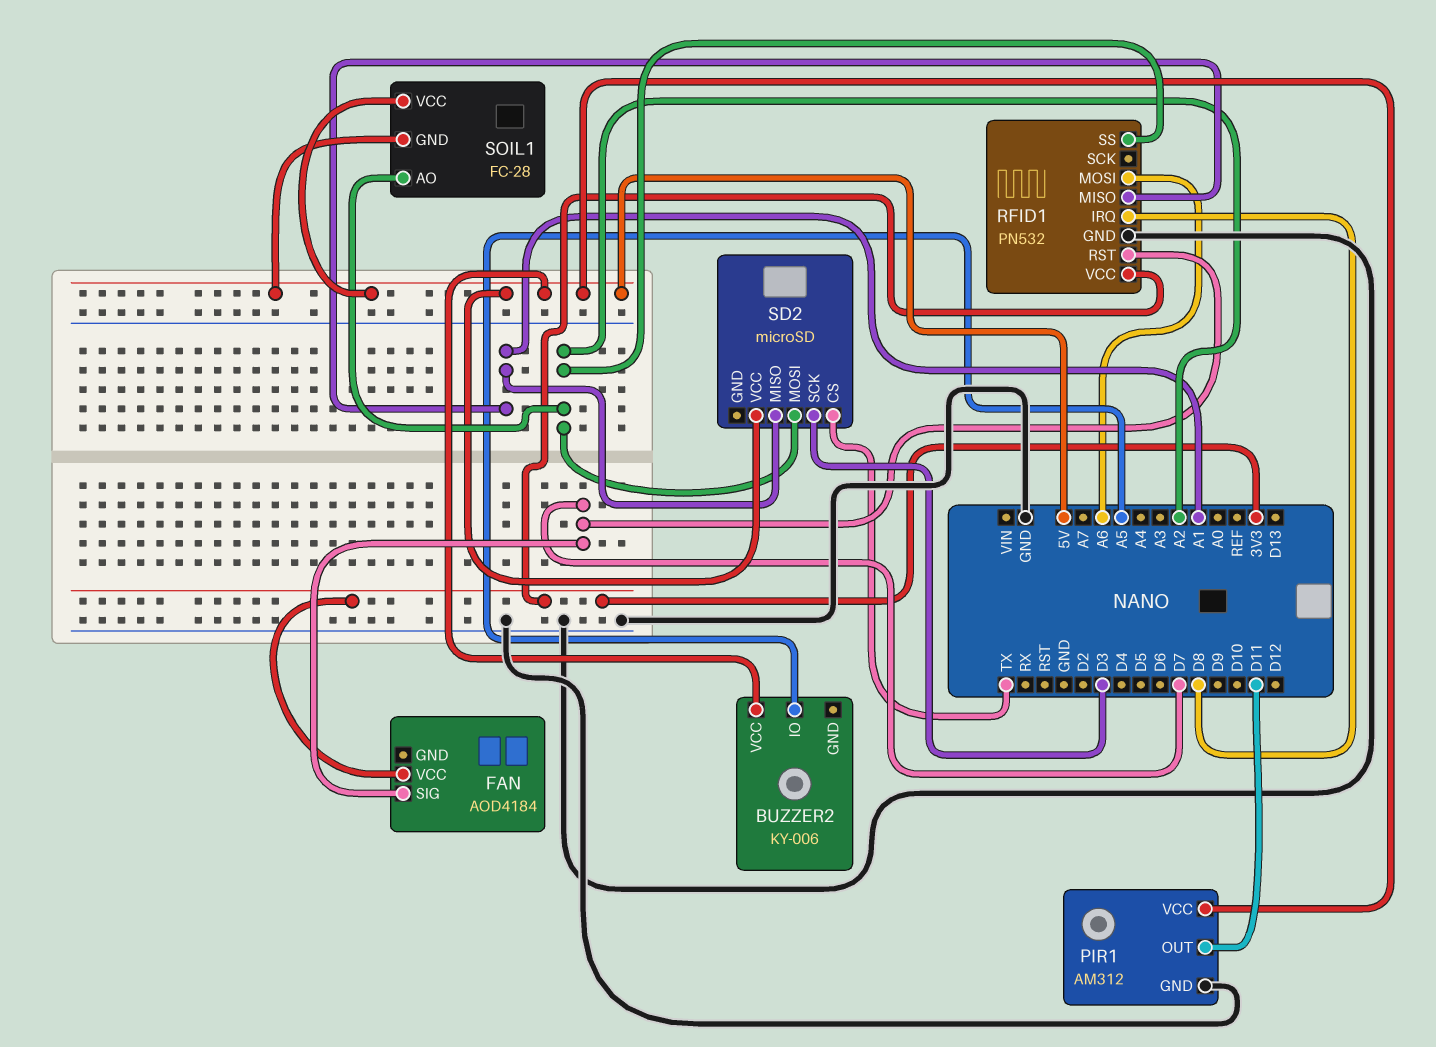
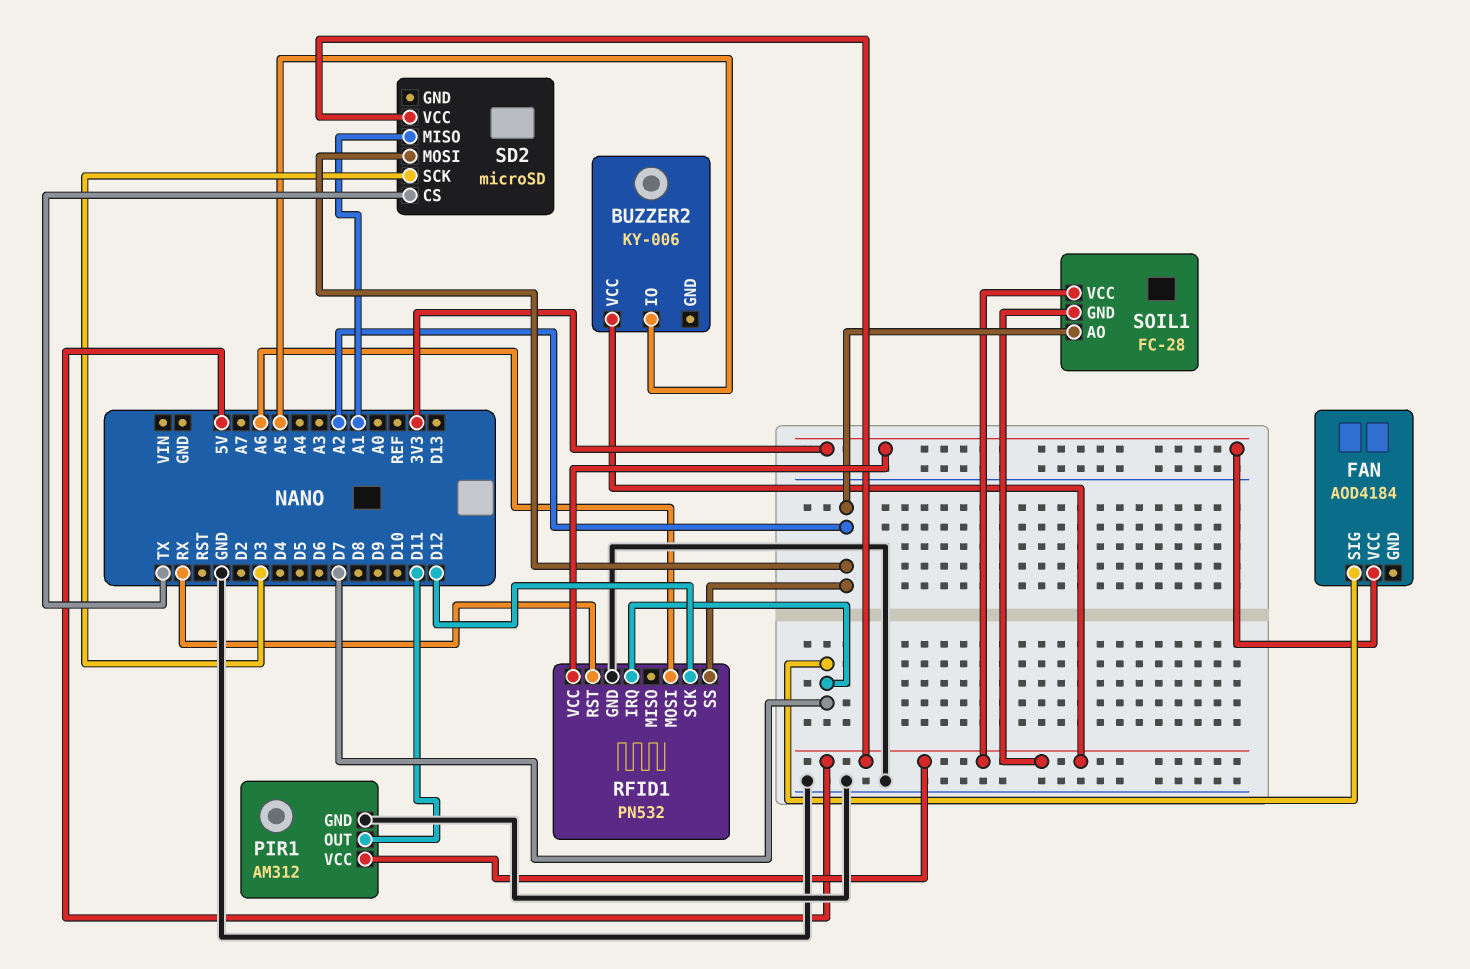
RFID1 pin IRQ: D8 -> D7
RFID1 pin MISO: A1 -> none
RFID1 pin RST: D7 -> RX
RFID1 pin SCK: none -> D12

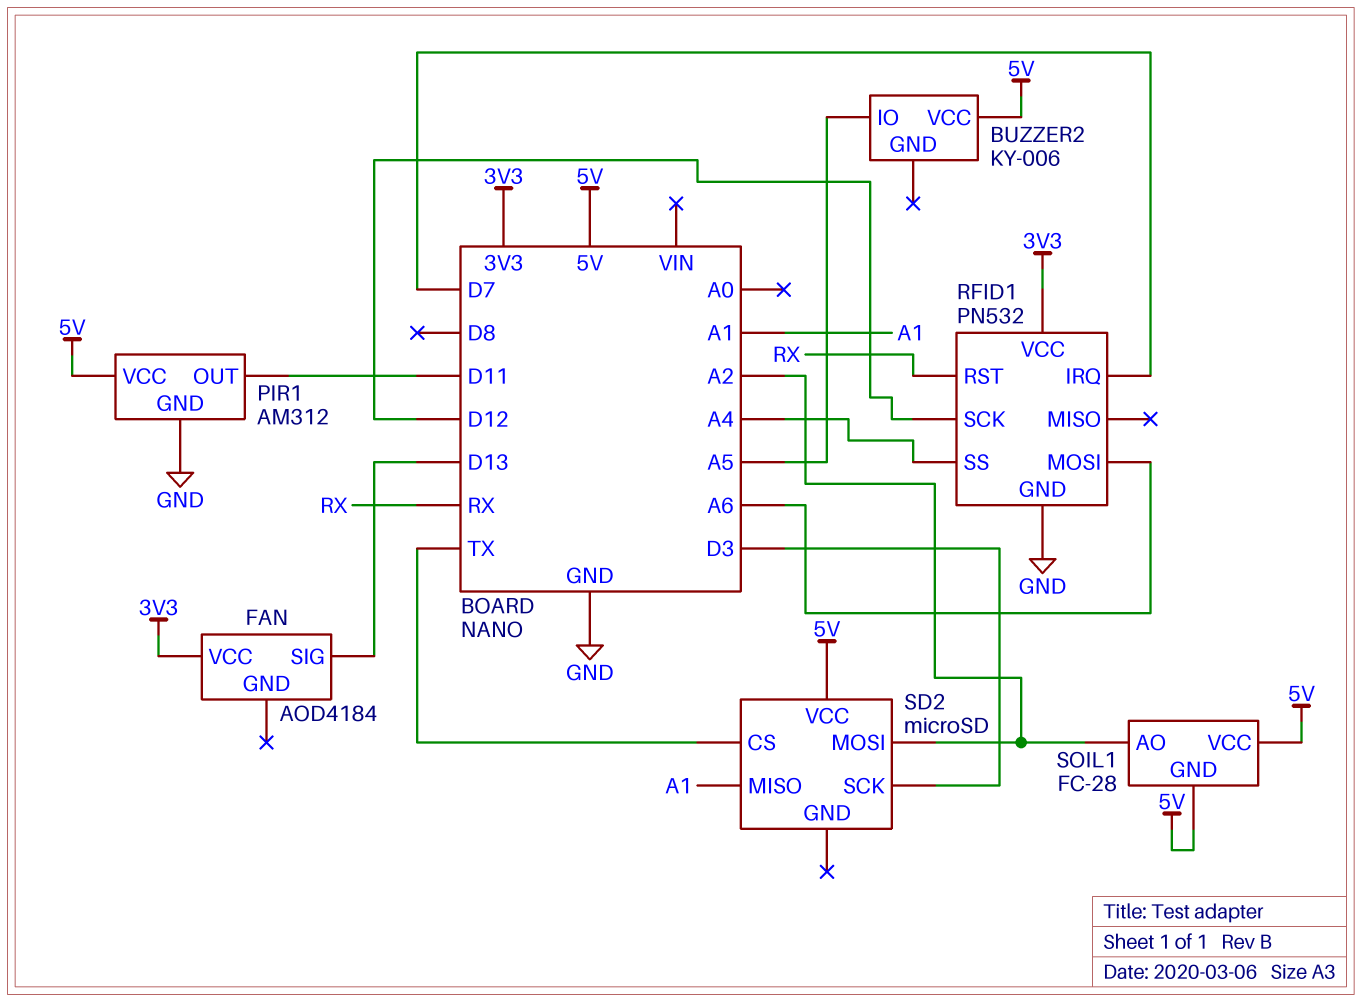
FAN pin SIG: D7 -> D13
RFID1 pin SS: A2 -> A4

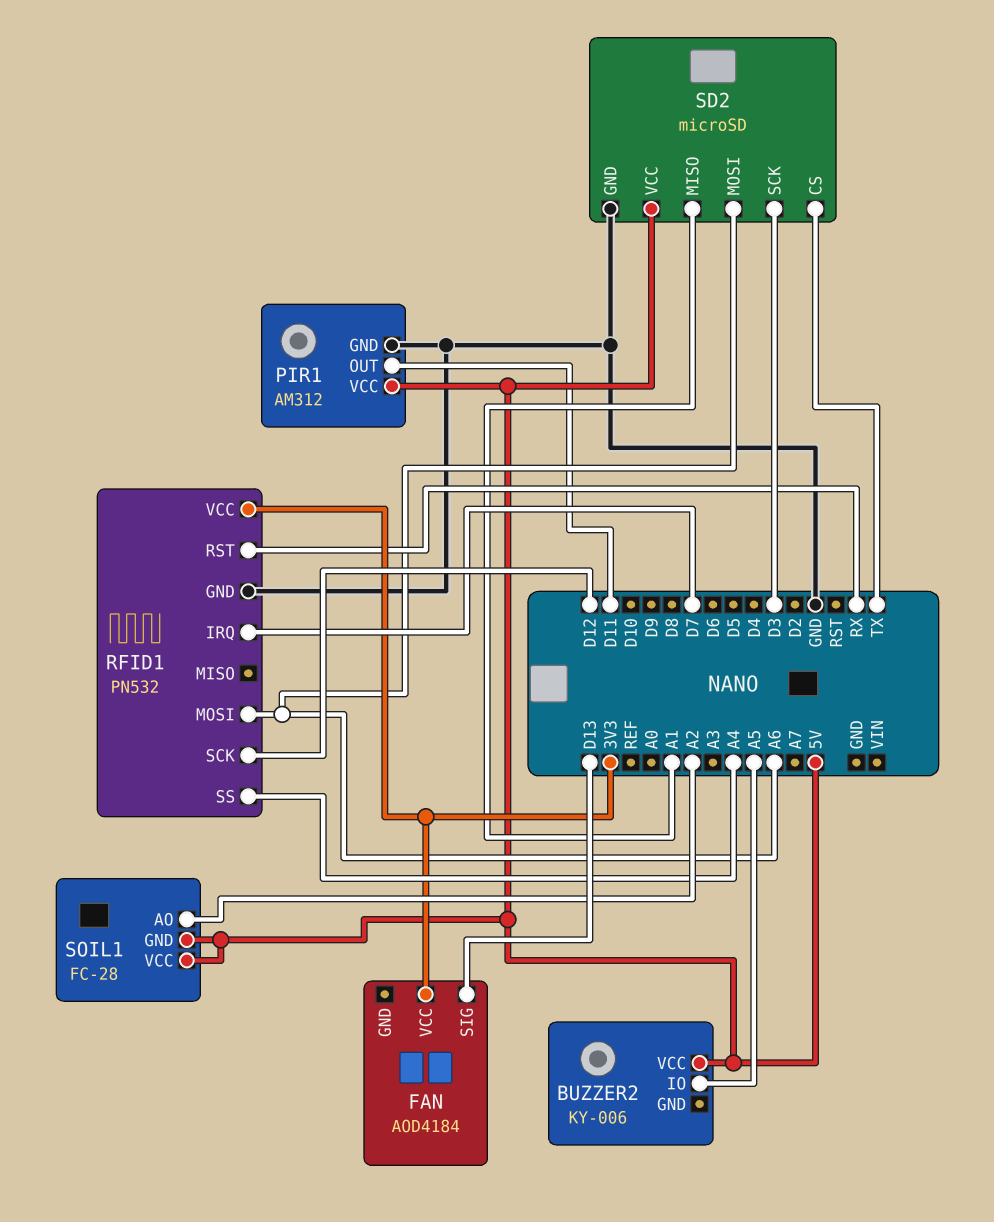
SD2 pin GND: none -> GND
SD2 pin MOSI: A2 -> A6

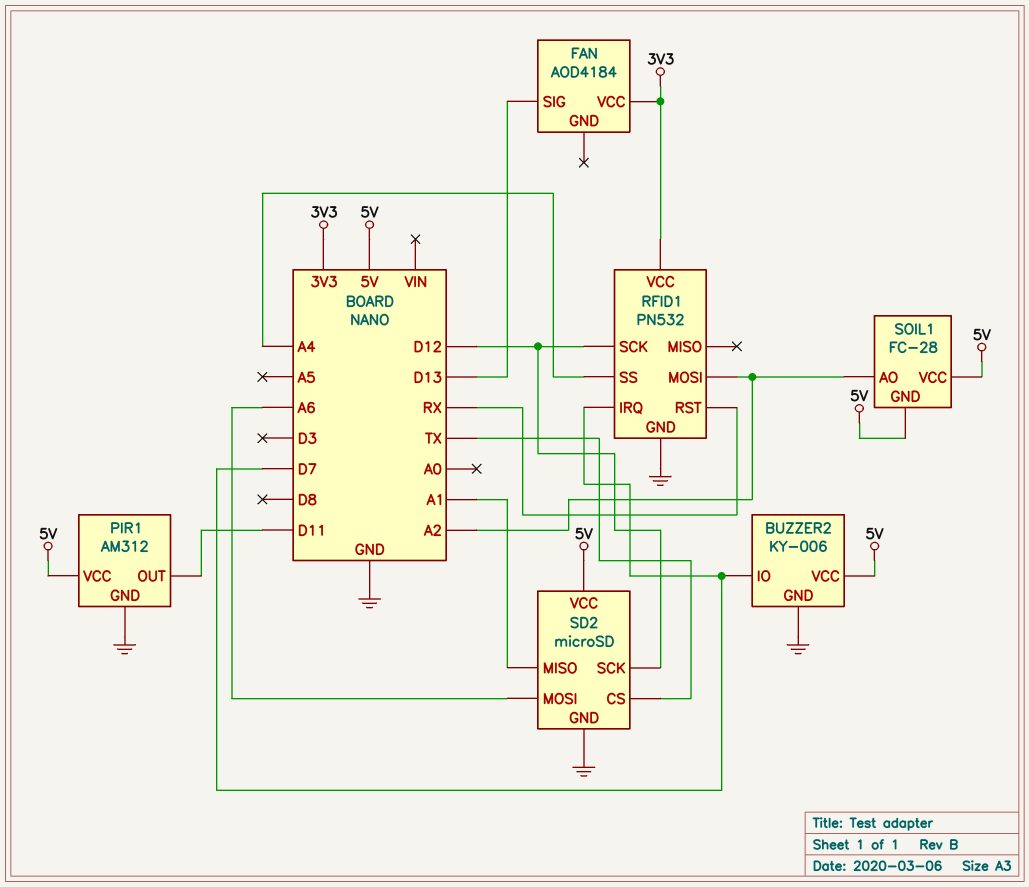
BUZZER2 pin GND: none -> GND
BUZZER2 pin IO: A5 -> D7
RFID1 pin MOSI: A6 -> A2
SD2 pin SCK: D3 -> D12

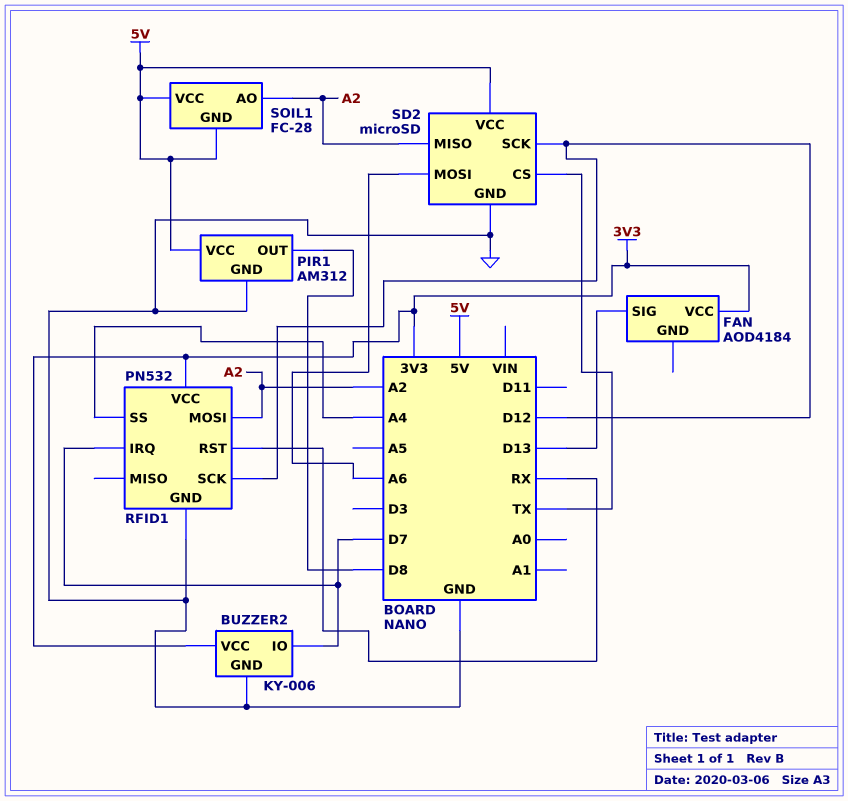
BUZZER2 pin VCC: 5V -> 3V3
PIR1 pin OUT: D11 -> D8
SD2 pin MISO: A1 -> A2

